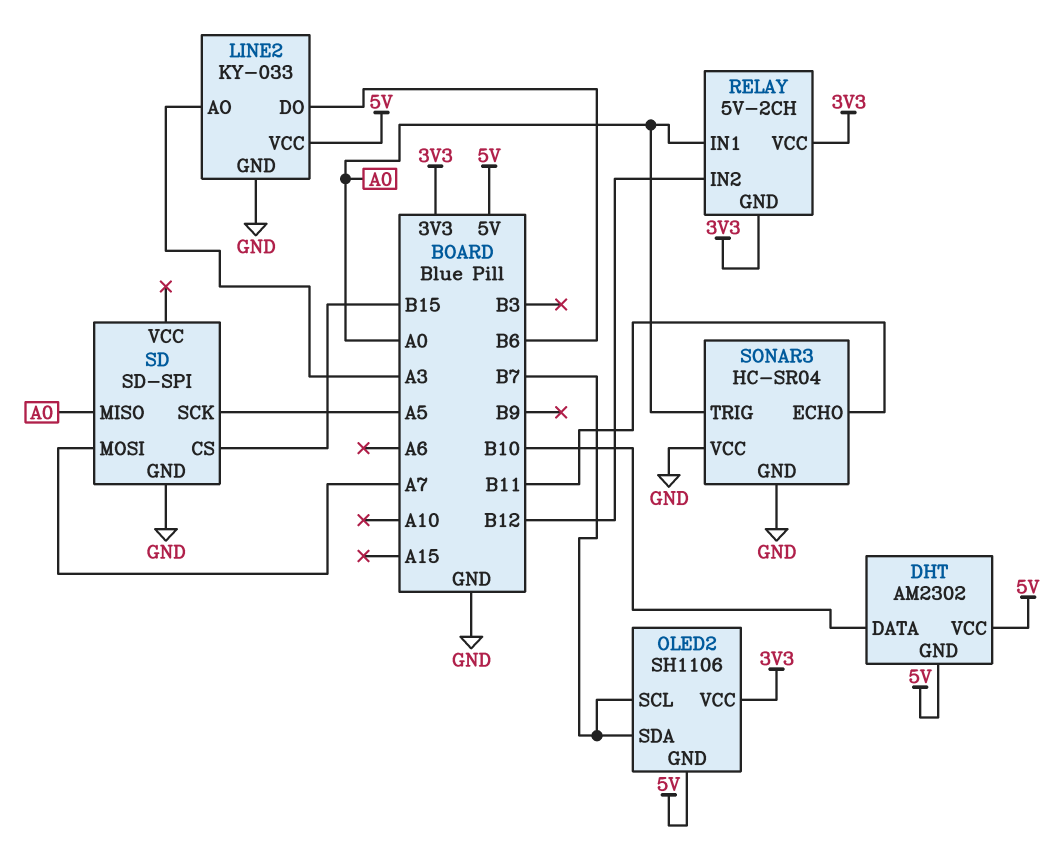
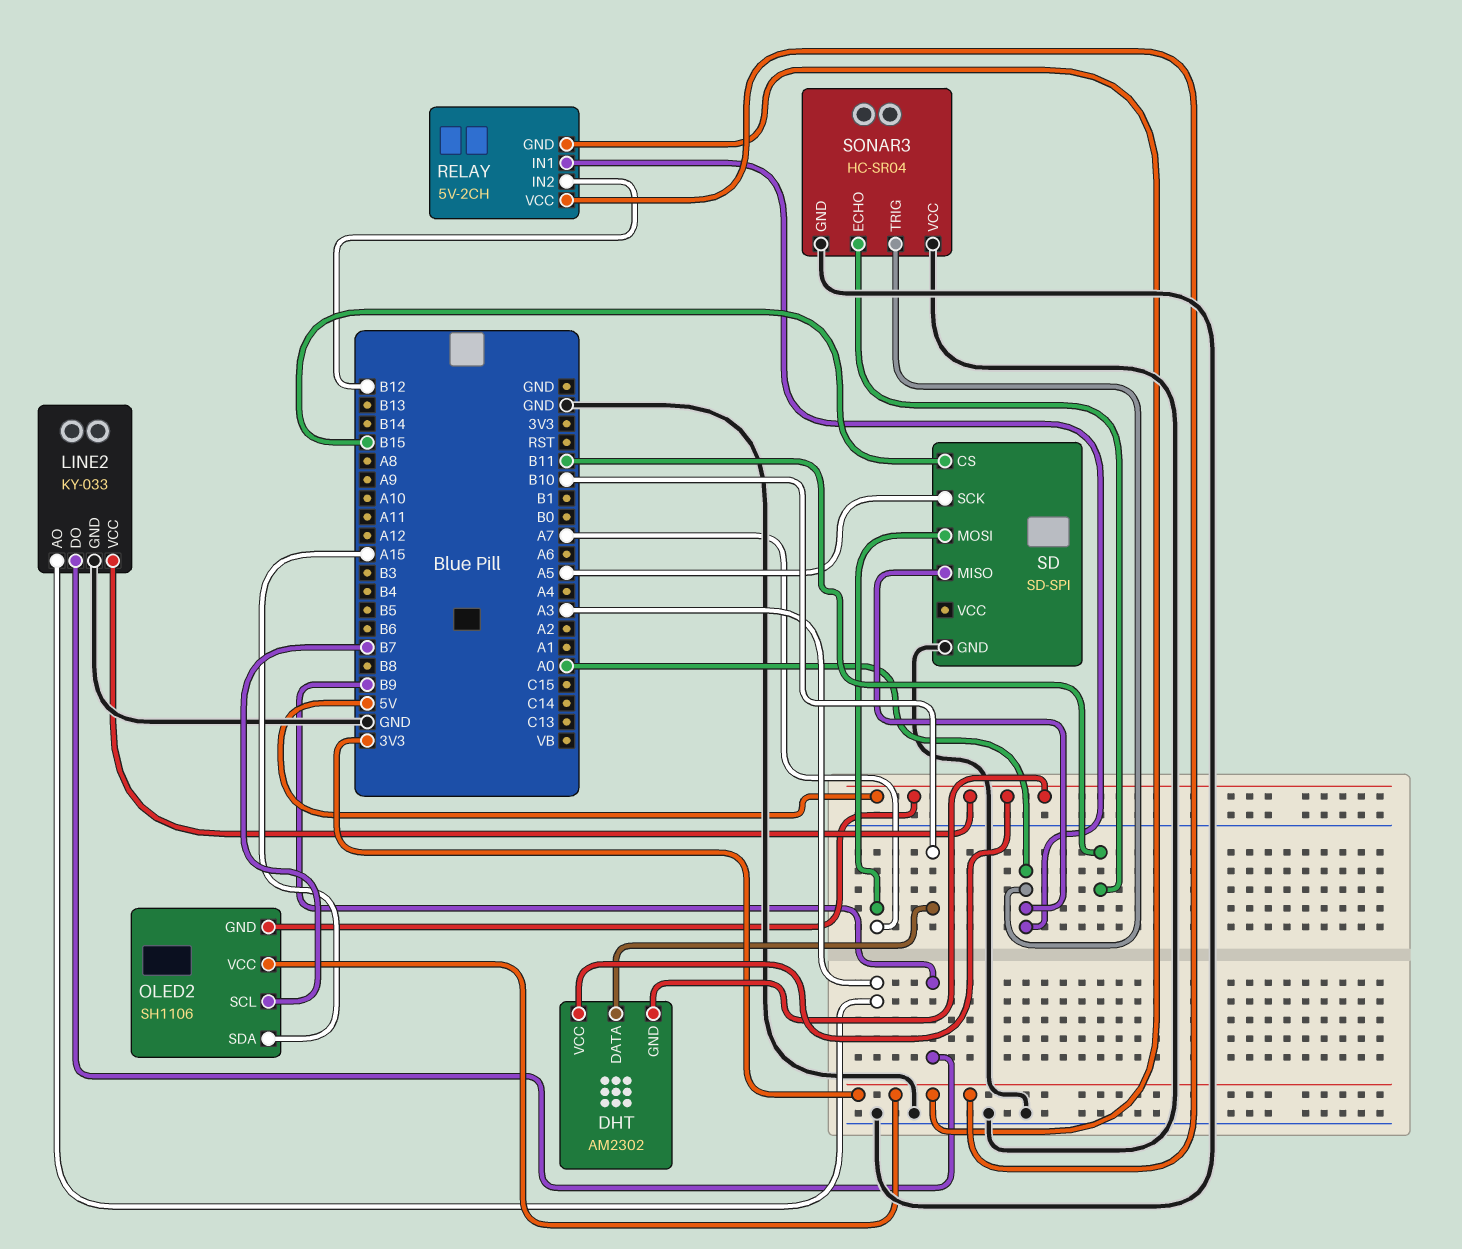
LINE2 pin DO: B6 -> B9
OLED2 pin SDA: B7 -> A15

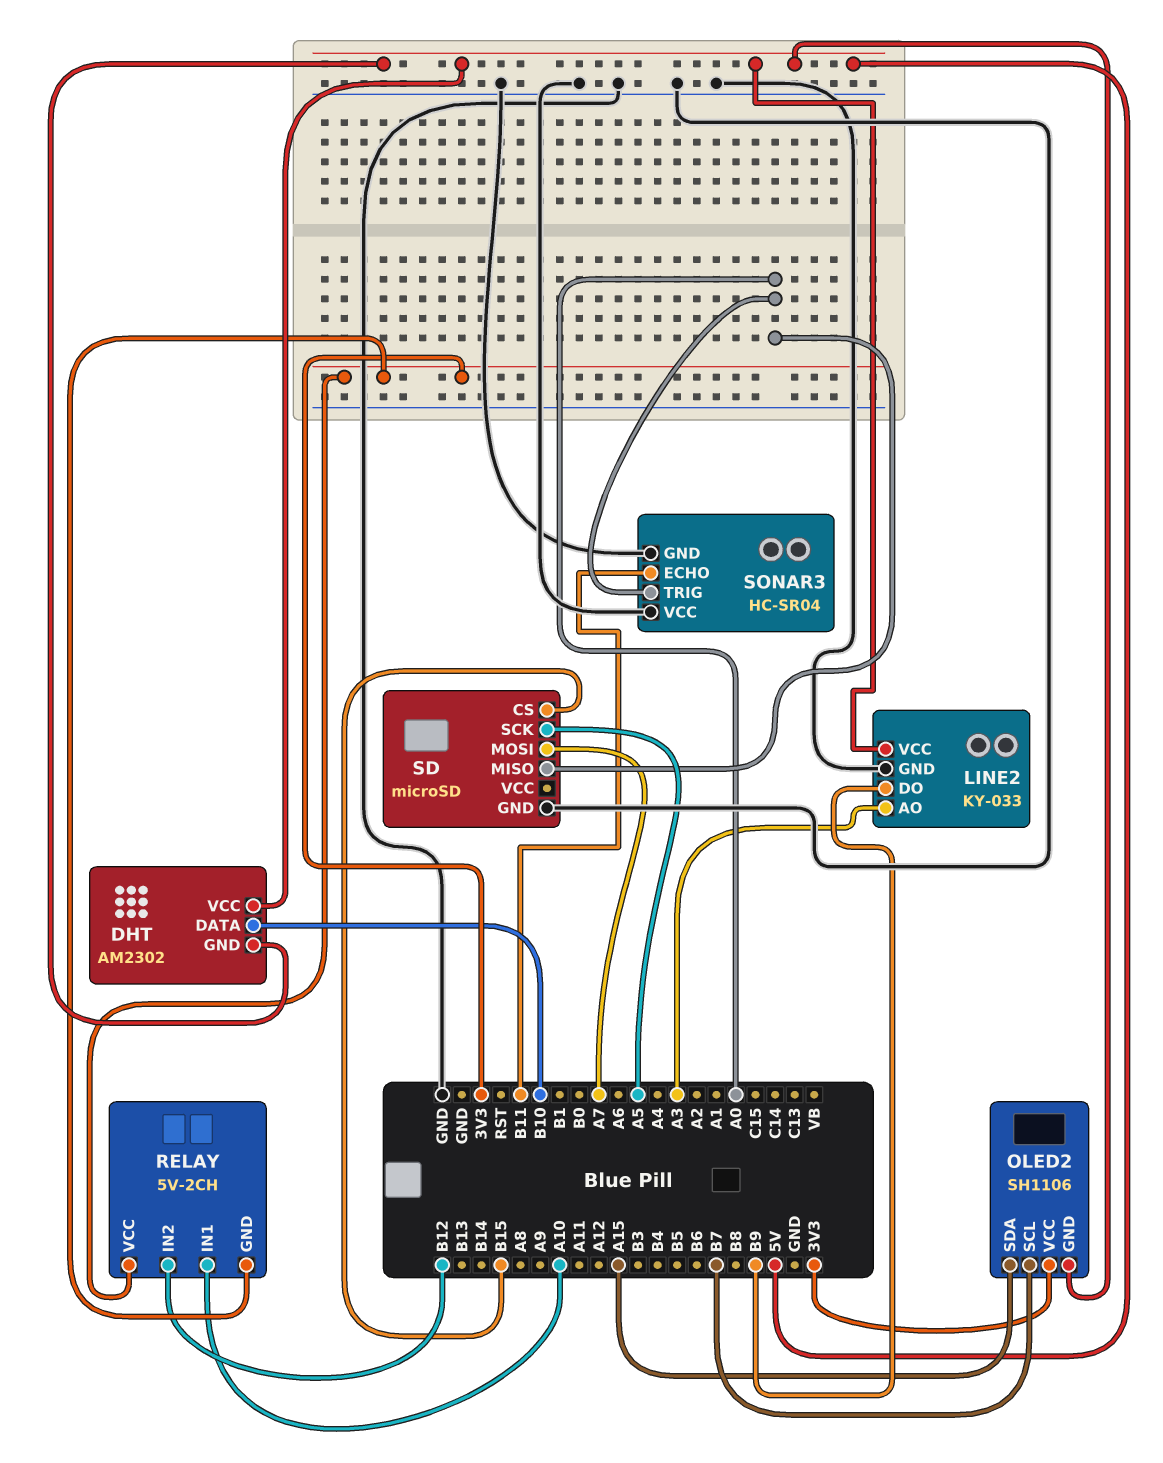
RELAY pin IN1: A0 -> A10
SD: SD-SPI -> microSD

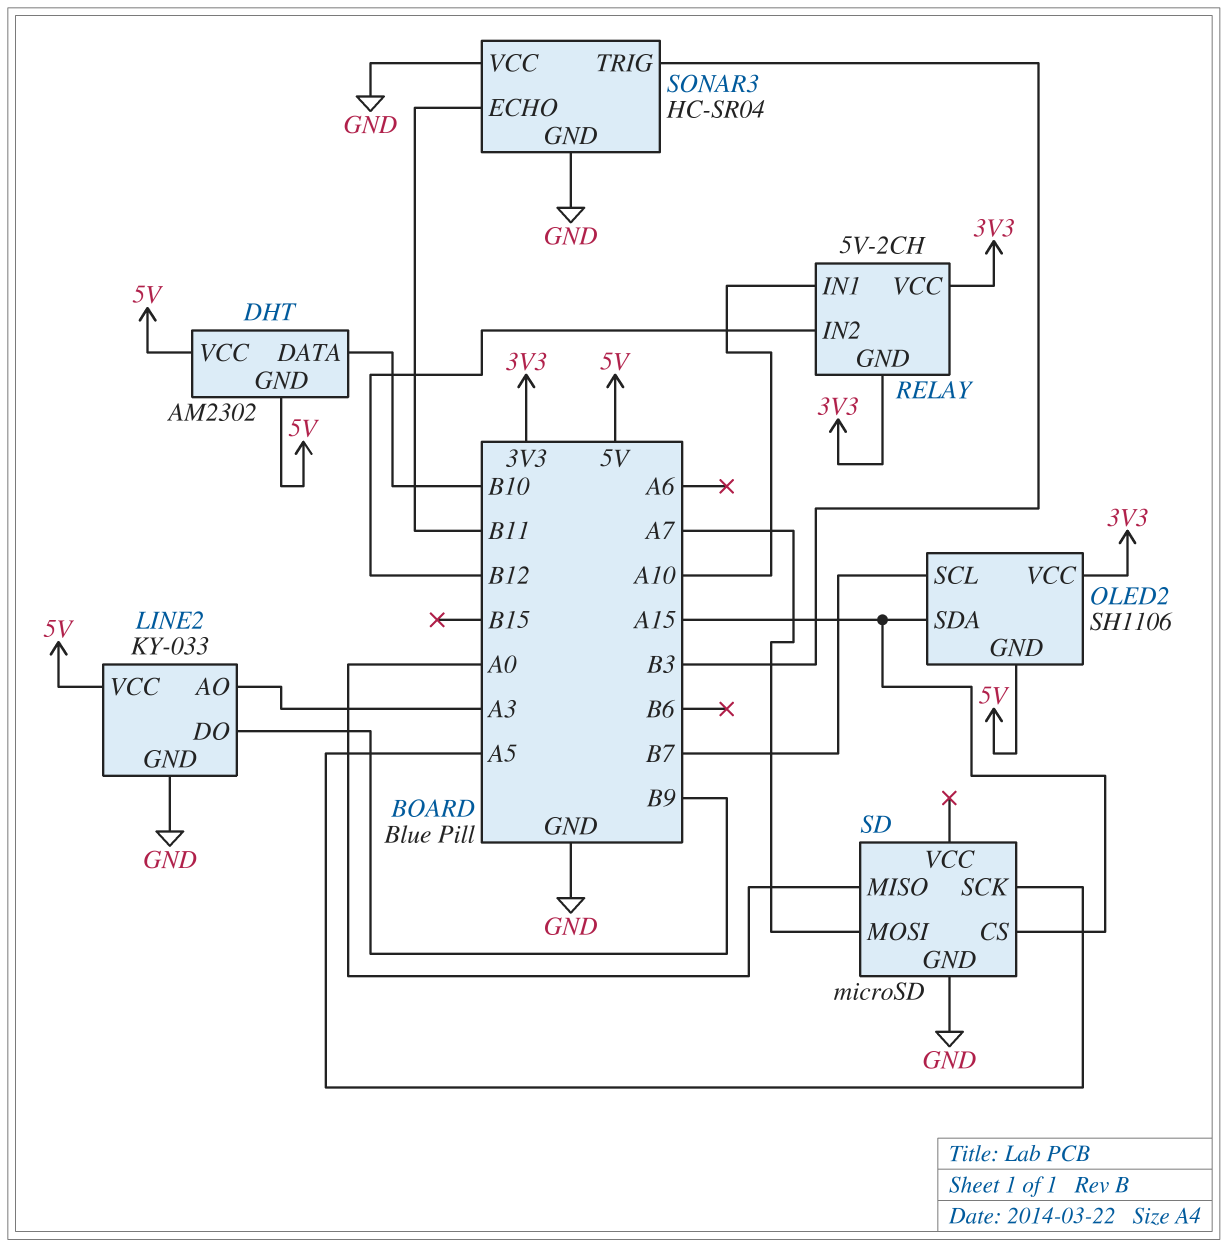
SD pin CS: B15 -> A15
SONAR3 pin TRIG: A0 -> B3

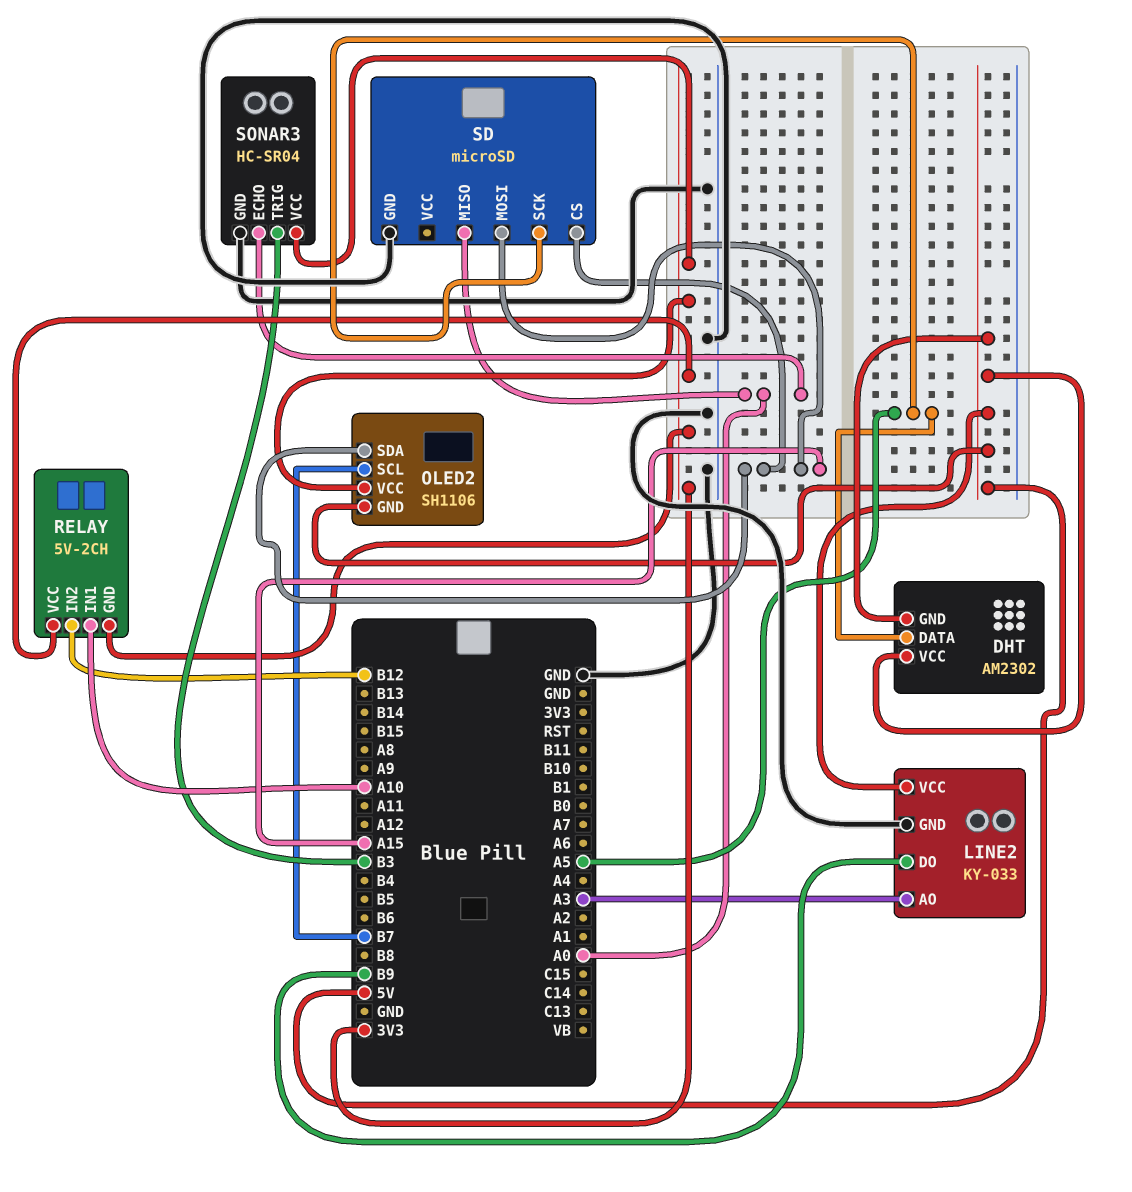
DHT pin DATA: B10 -> A5
SD pin MOSI: A7 -> A15
SONAR3 pin ECHO: B11 -> A0
SONAR3 pin VCC: GND -> 3V3

